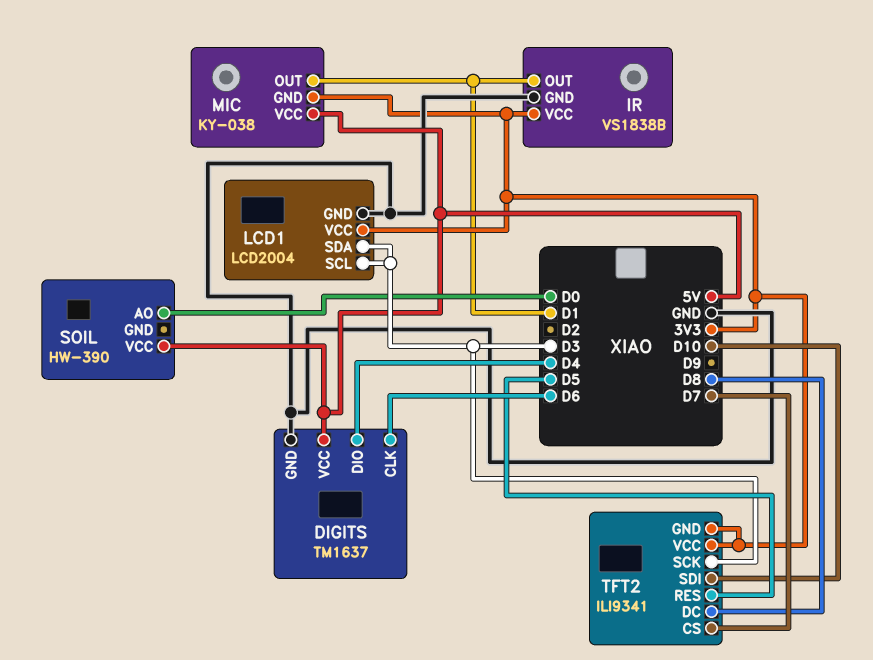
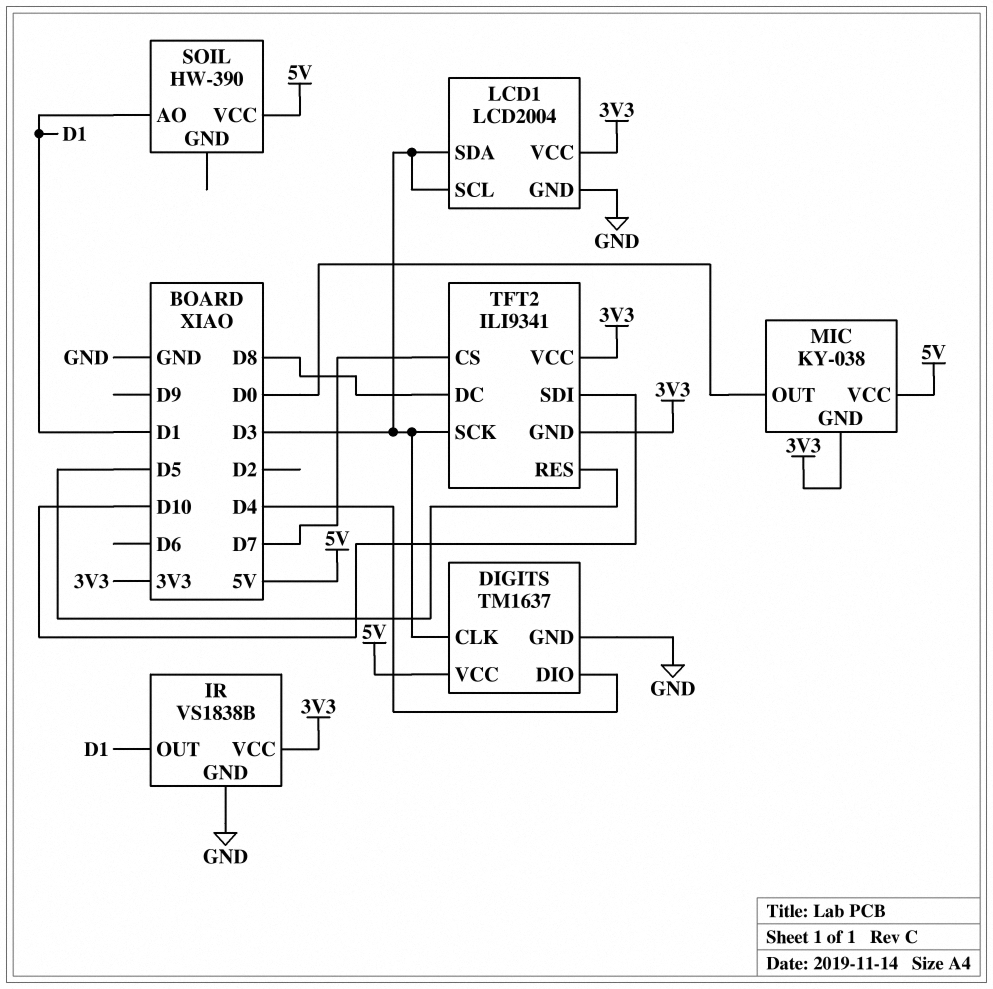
DIGITS pin CLK: D6 -> D3
MIC pin OUT: D1 -> D0
SOIL pin AO: D0 -> D1

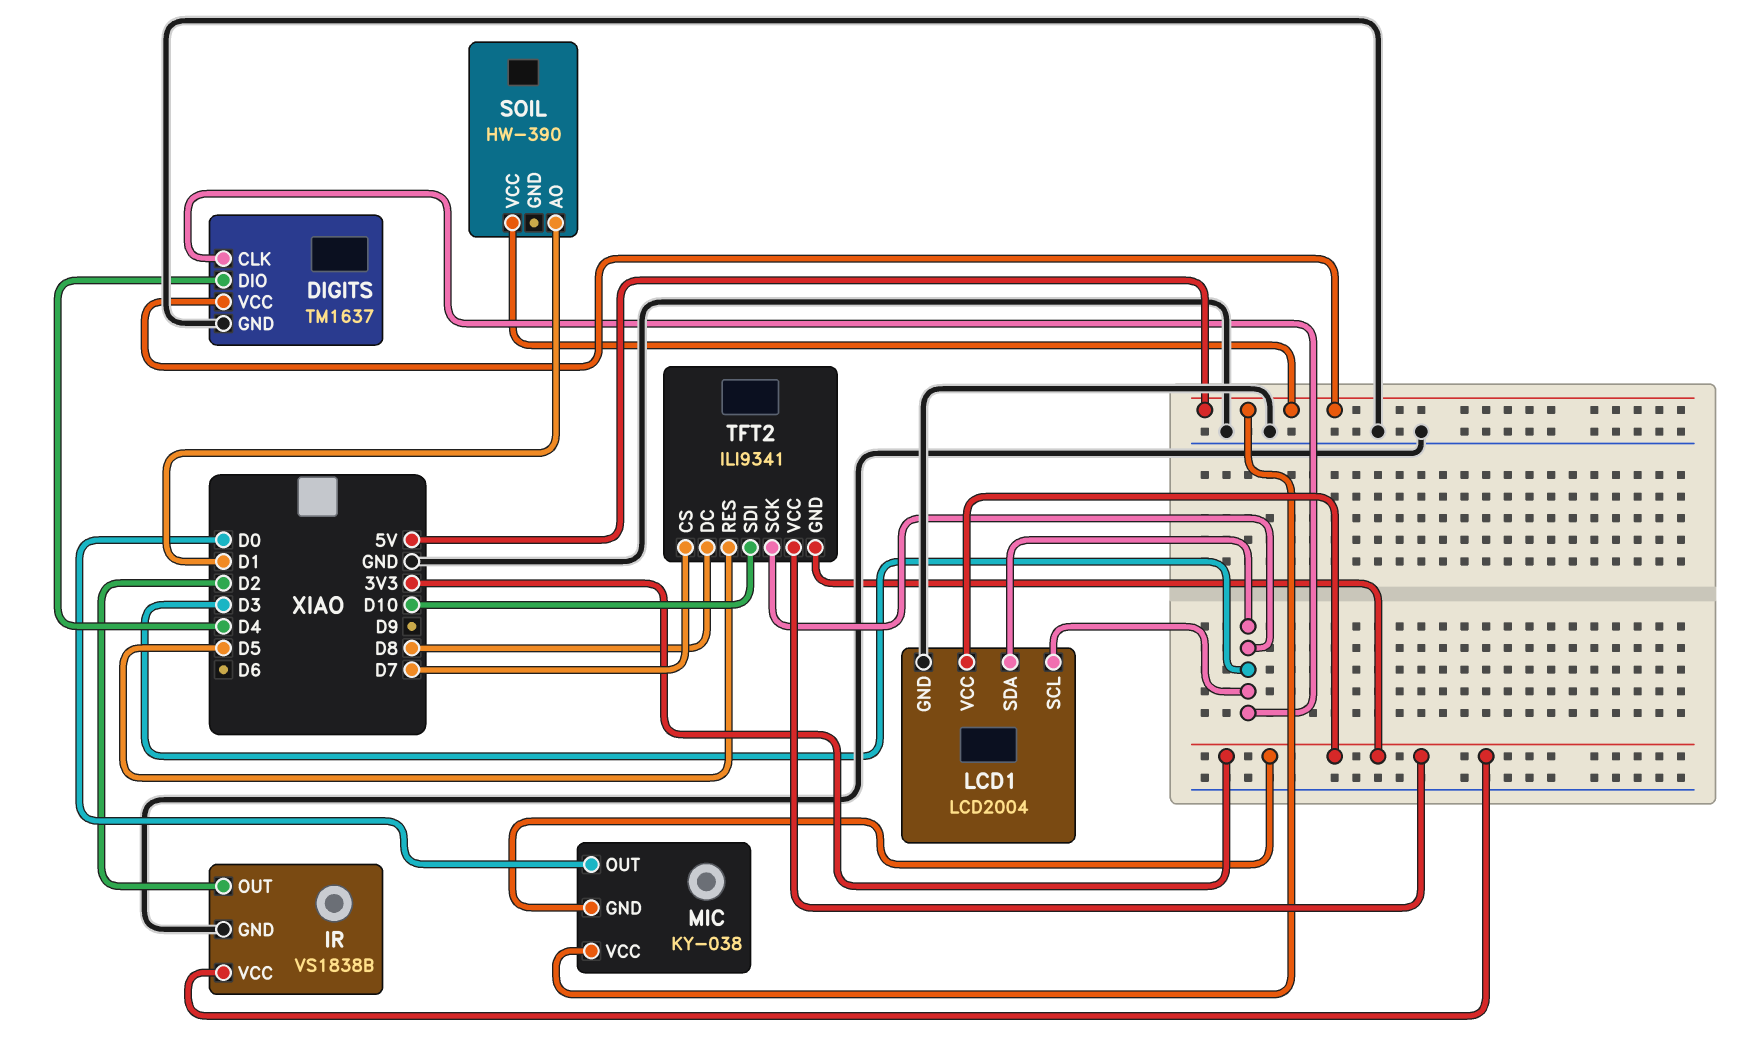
IR pin OUT: D1 -> D2

